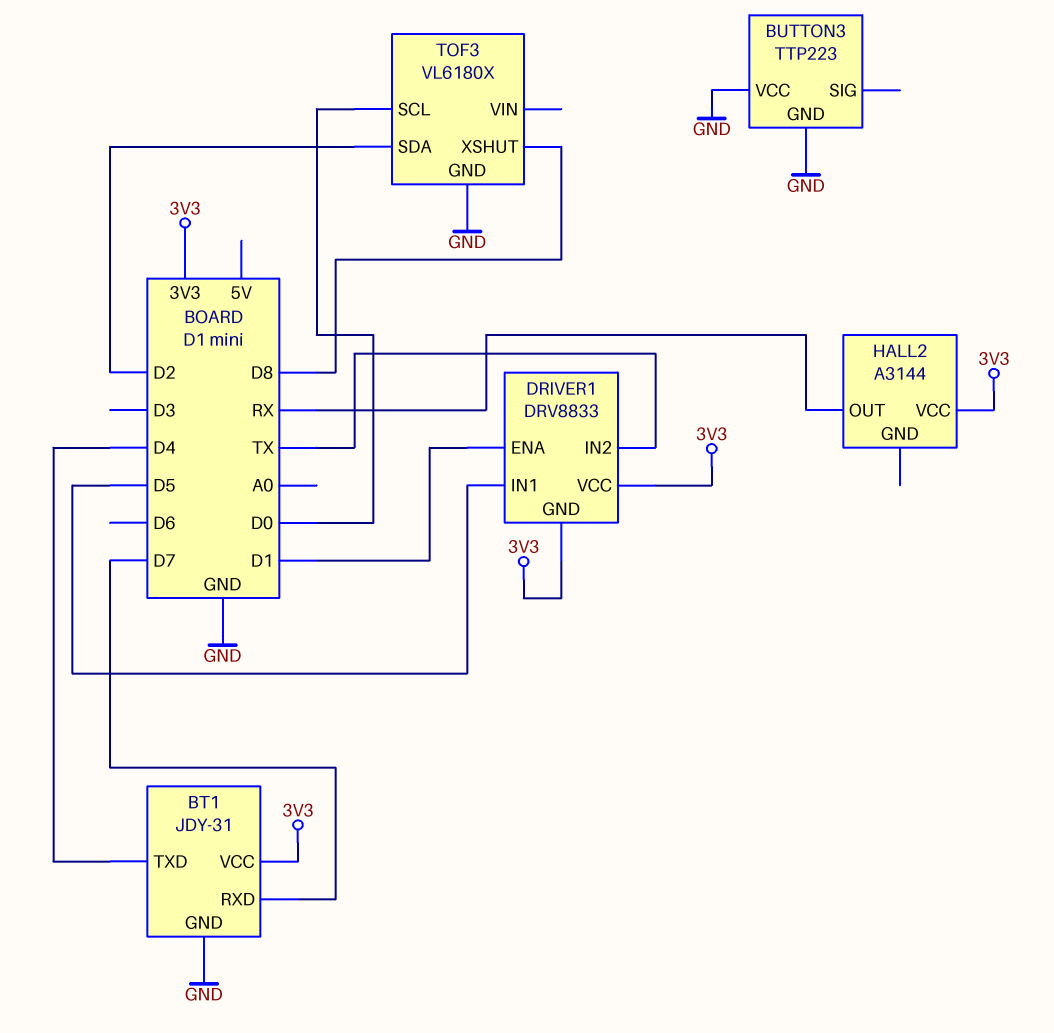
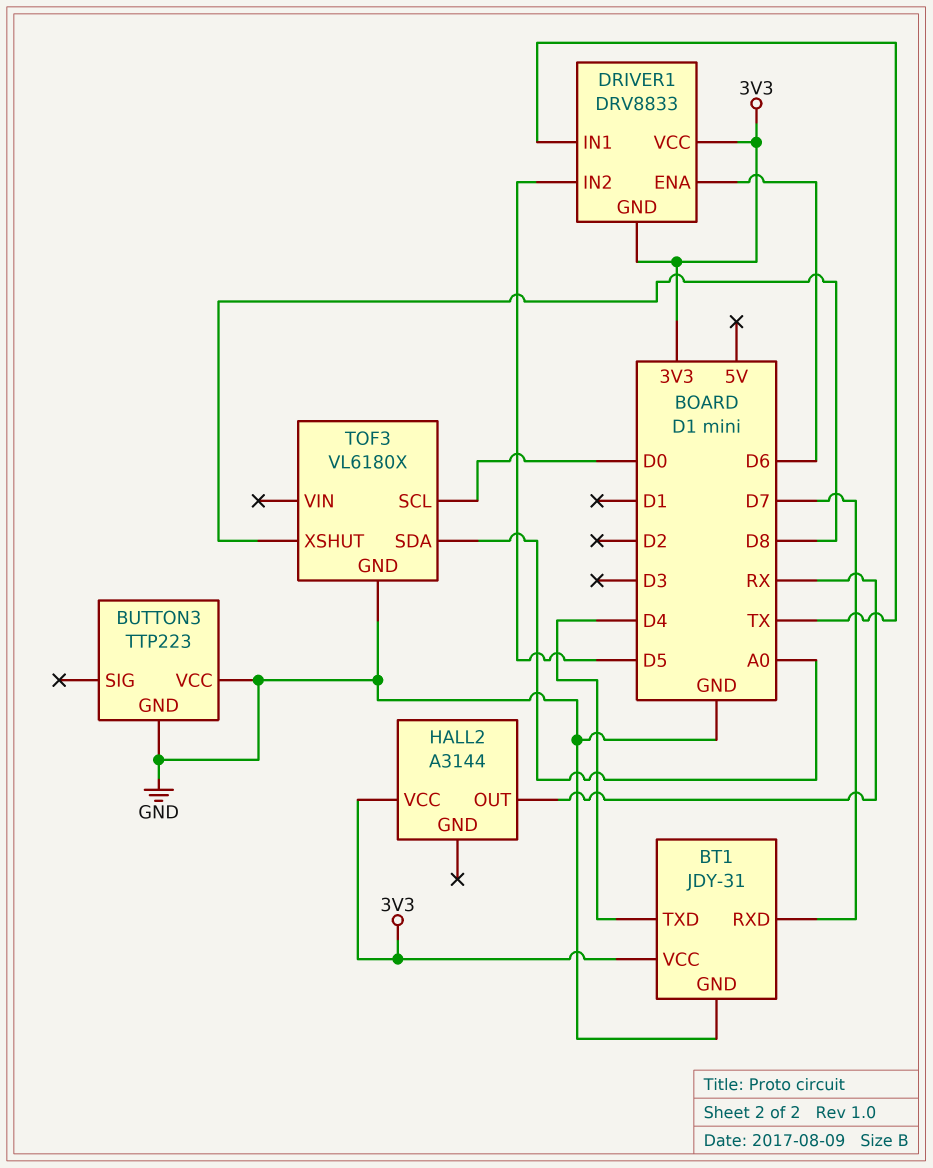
DRIVER1 pin ENA: D1 -> D6
DRIVER1 pin IN1: D5 -> TX
DRIVER1 pin IN2: TX -> D5
TOF3 pin SDA: D2 -> A0

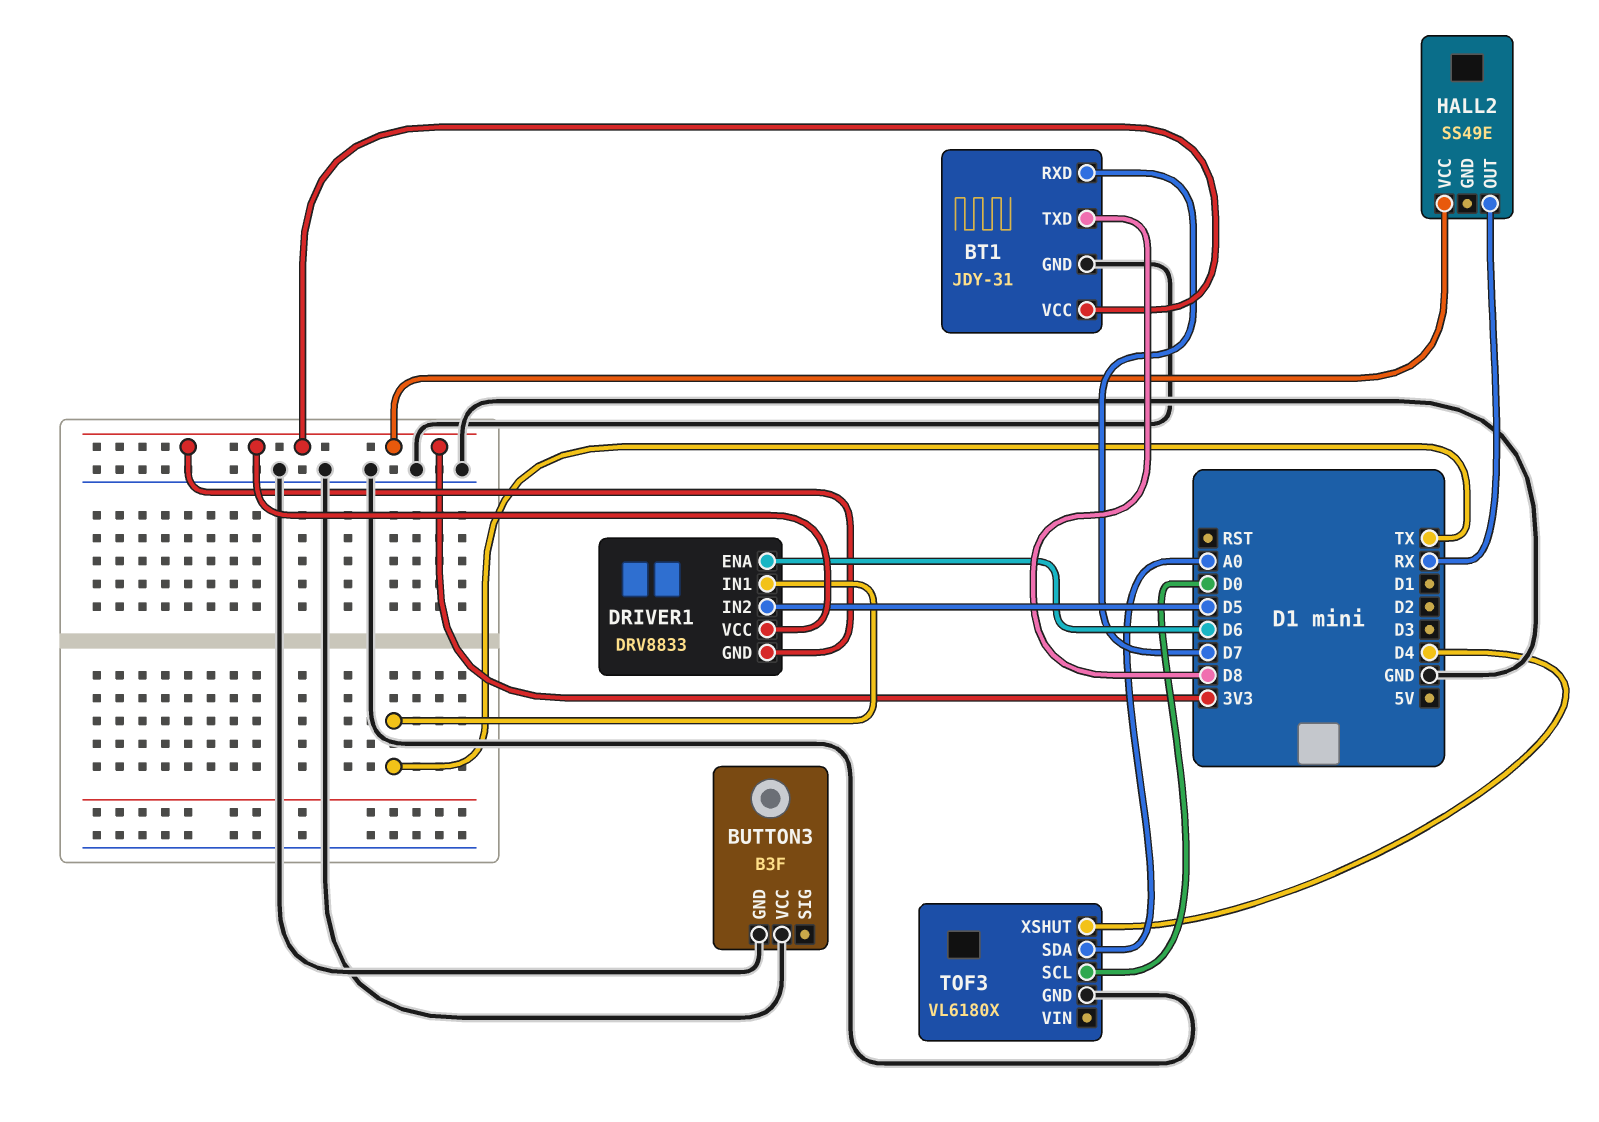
BT1 pin TXD: D4 -> D8
BUTTON3: TTP223 -> B3F
HALL2: A3144 -> SS49E
TOF3 pin XSHUT: D8 -> D4

